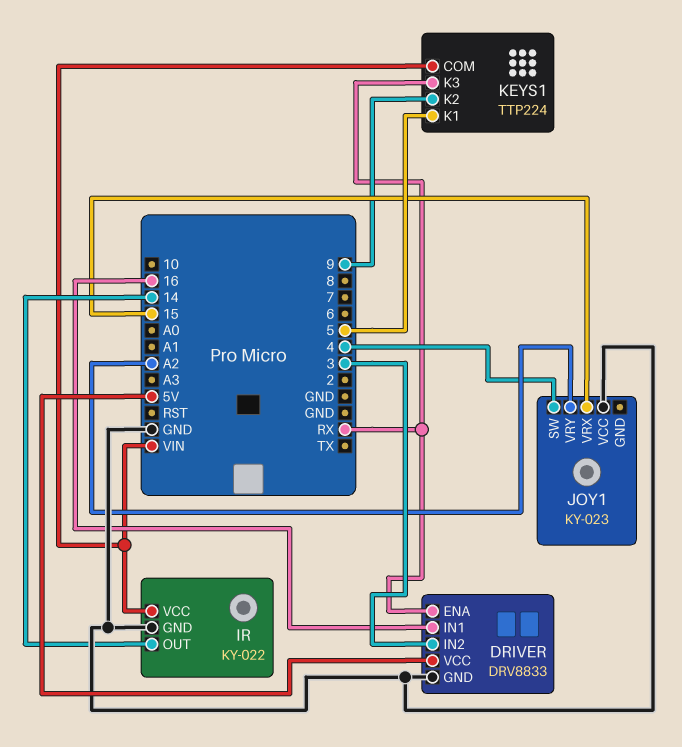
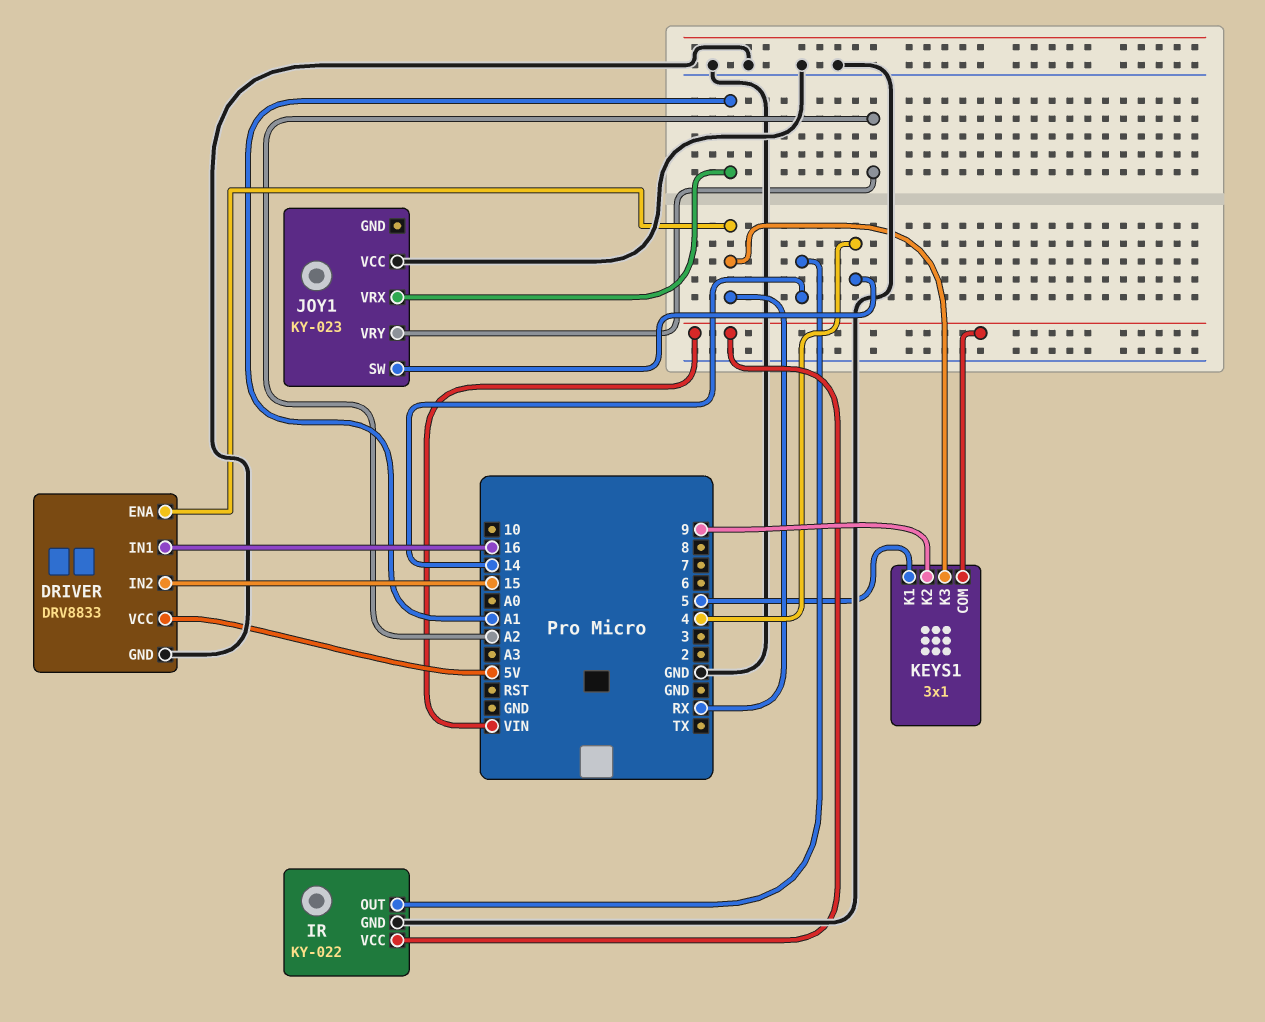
DRIVER pin IN2: 3 -> 15
JOY1 pin VRX: 15 -> A1
KEYS1: TTP224 -> 3x1

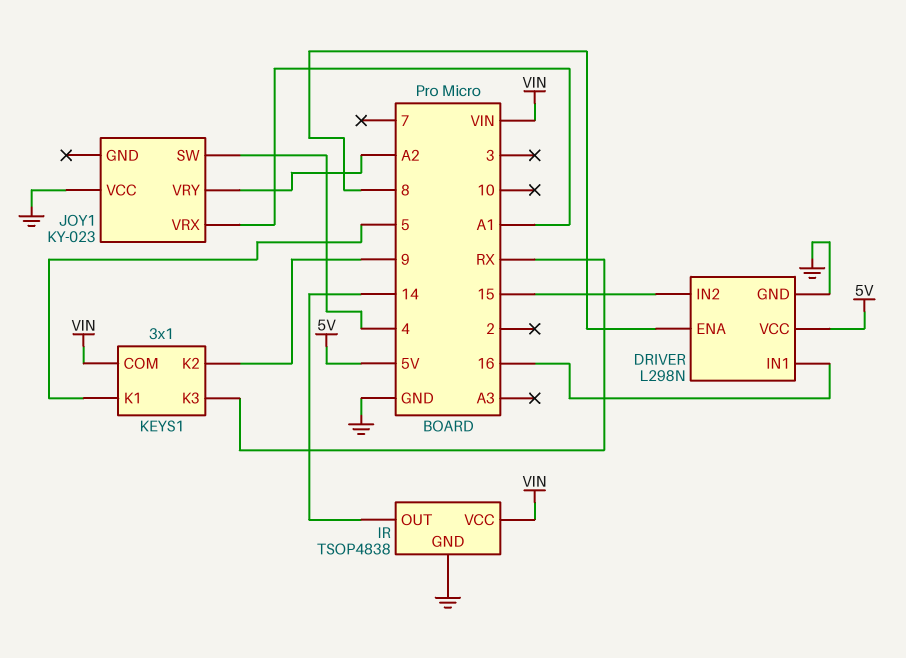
DRIVER: DRV8833 -> L298N
DRIVER pin ENA: RX -> 8
IR: KY-022 -> TSOP4838

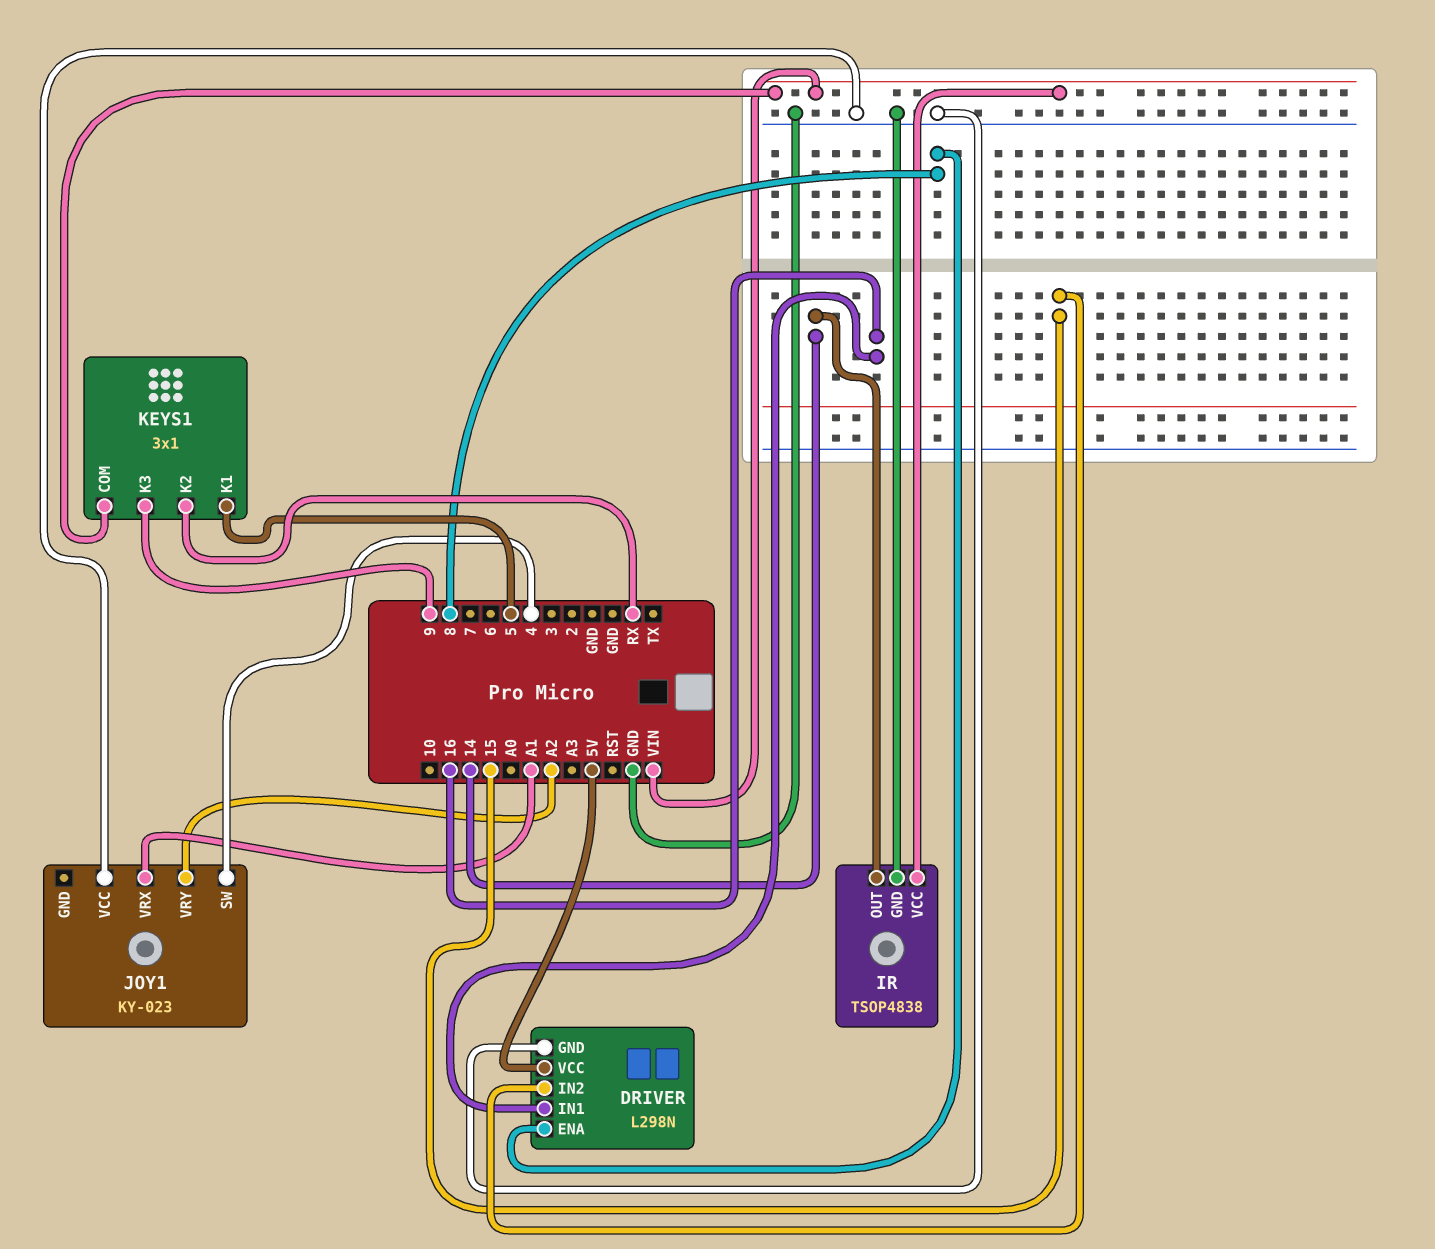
KEYS1 pin K2: 9 -> RX
KEYS1 pin K3: RX -> 9

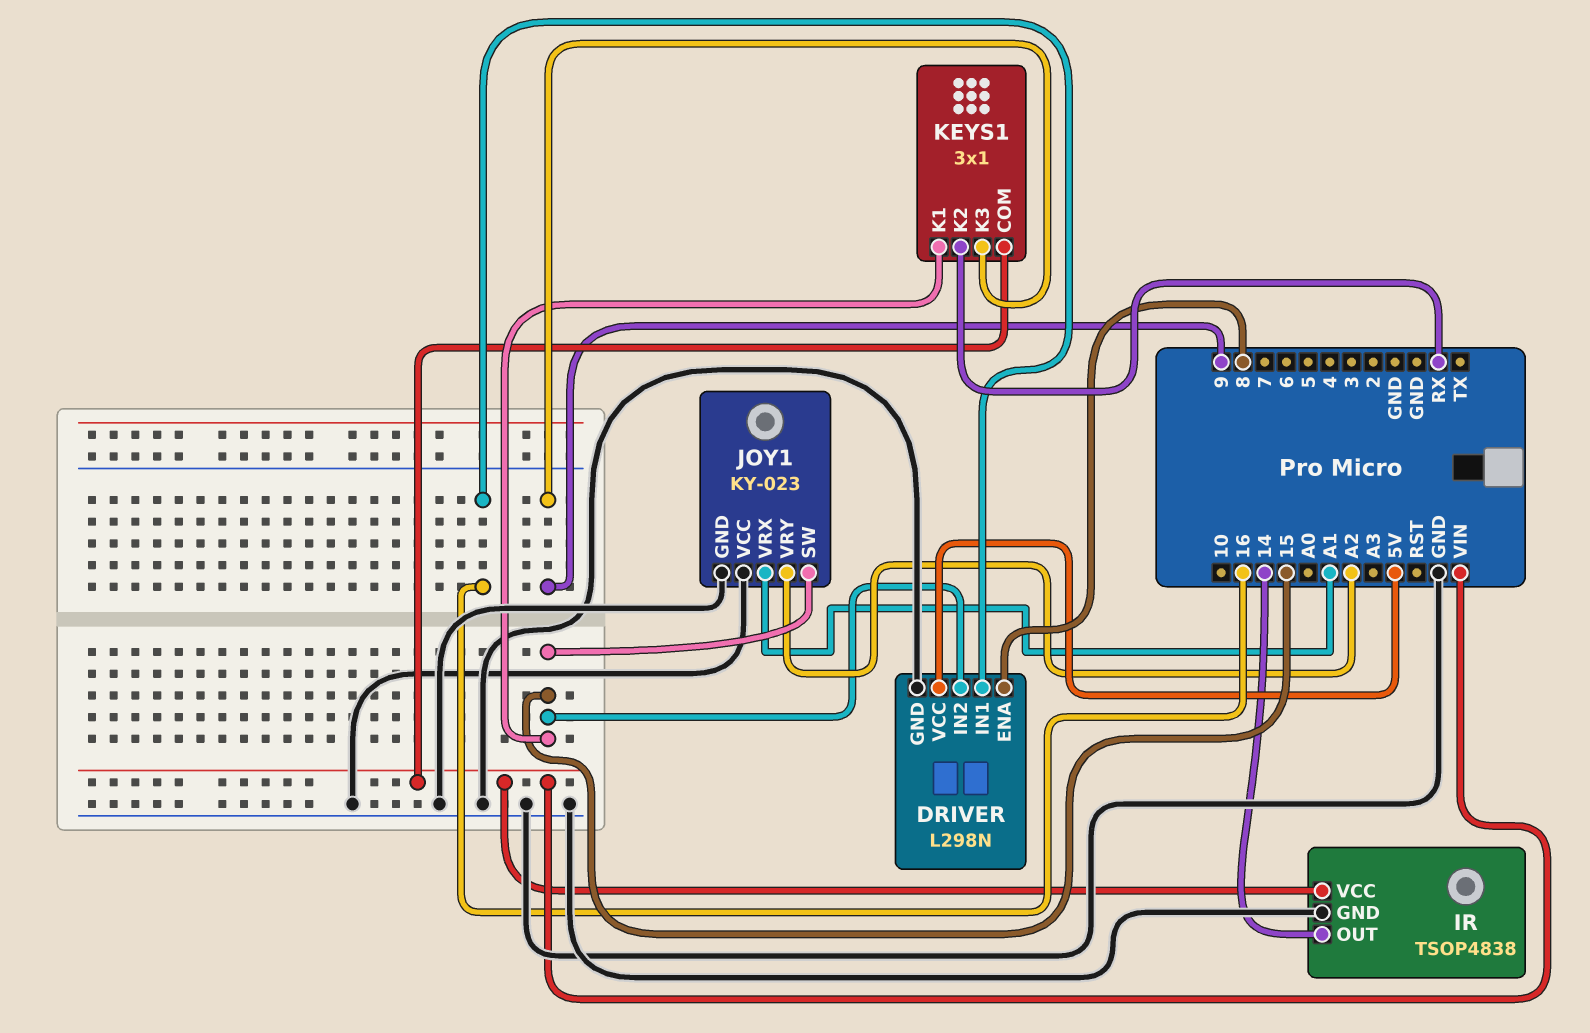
JOY1 pin GND: none -> GND
JOY1 pin SW: 4 -> 15
KEYS1 pin K1: 5 -> 15

